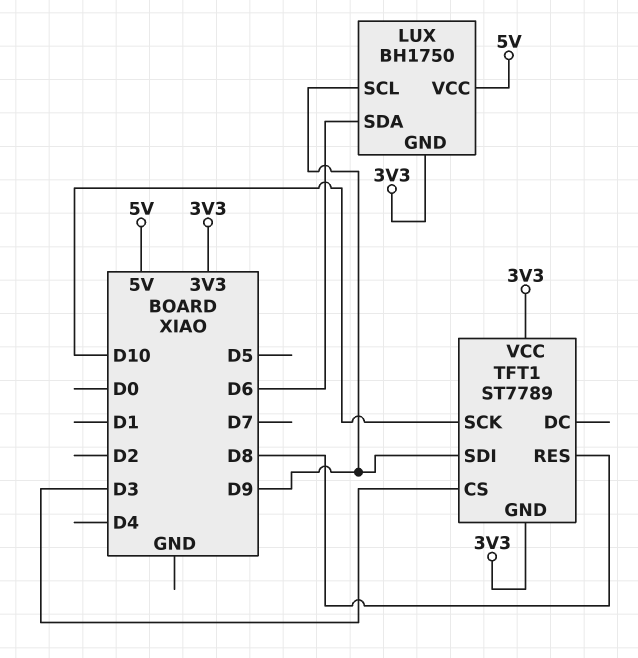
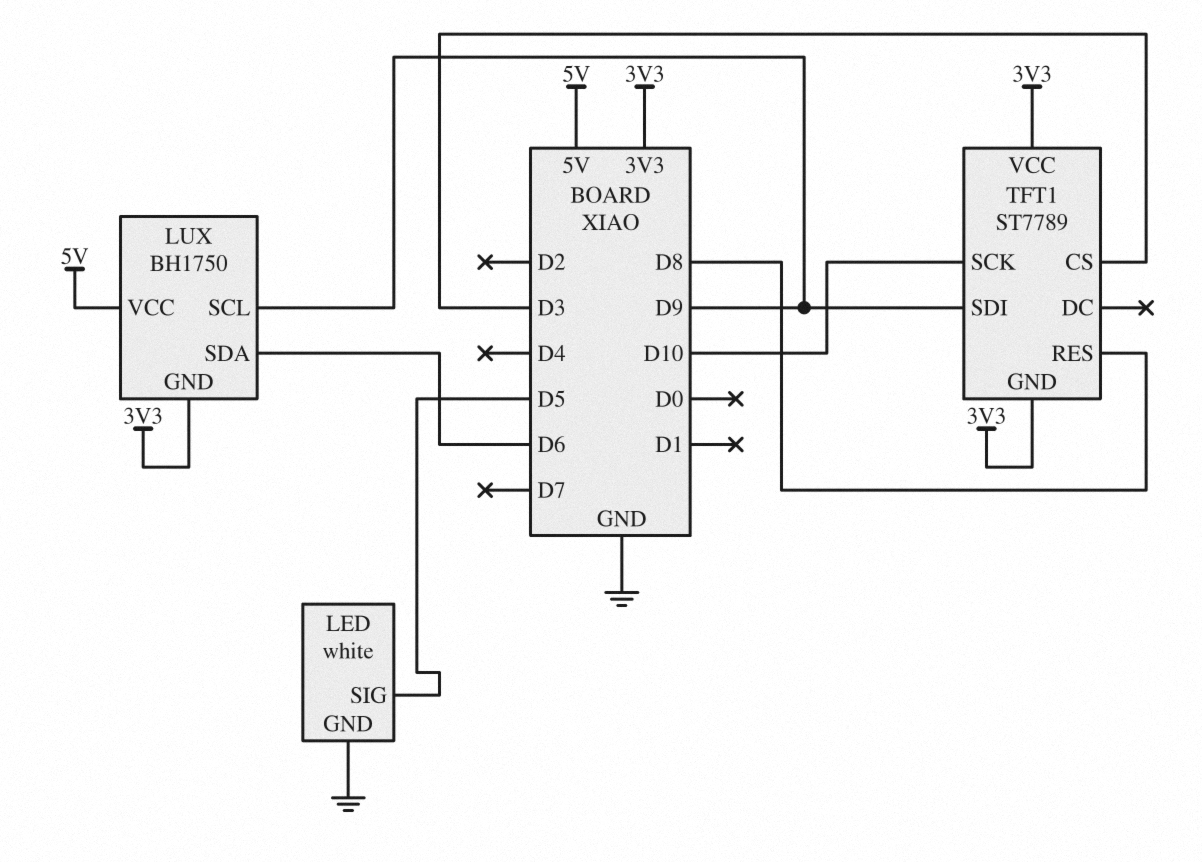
LED: none -> white
LED pin GND: none -> GND
LED pin SIG: none -> D5

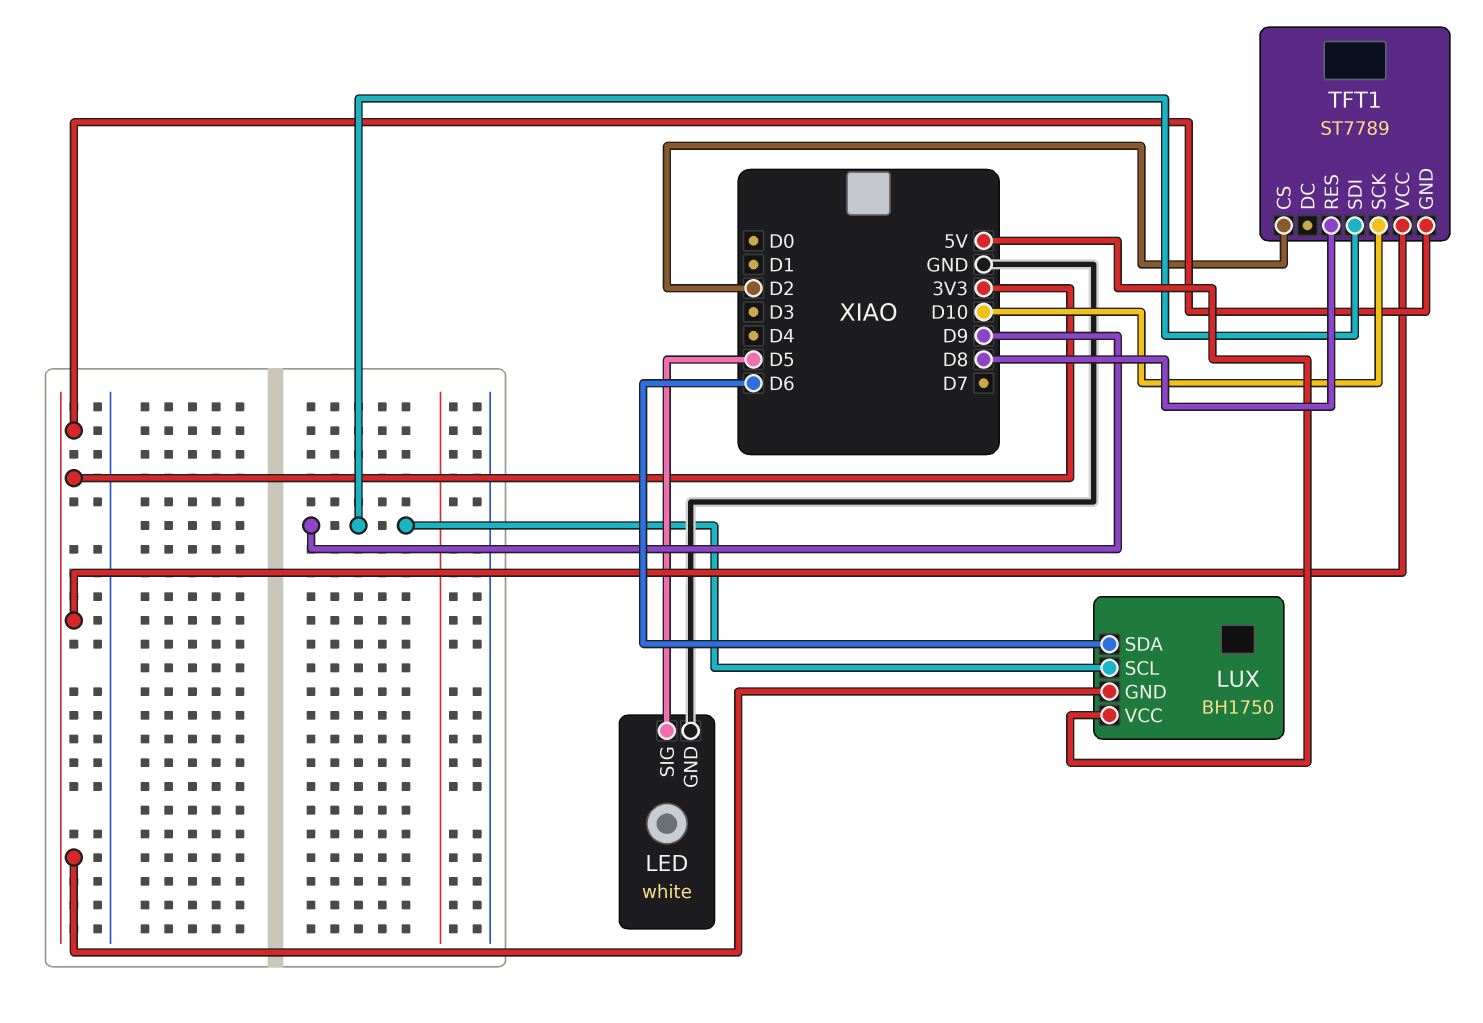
TFT1 pin CS: D3 -> D2

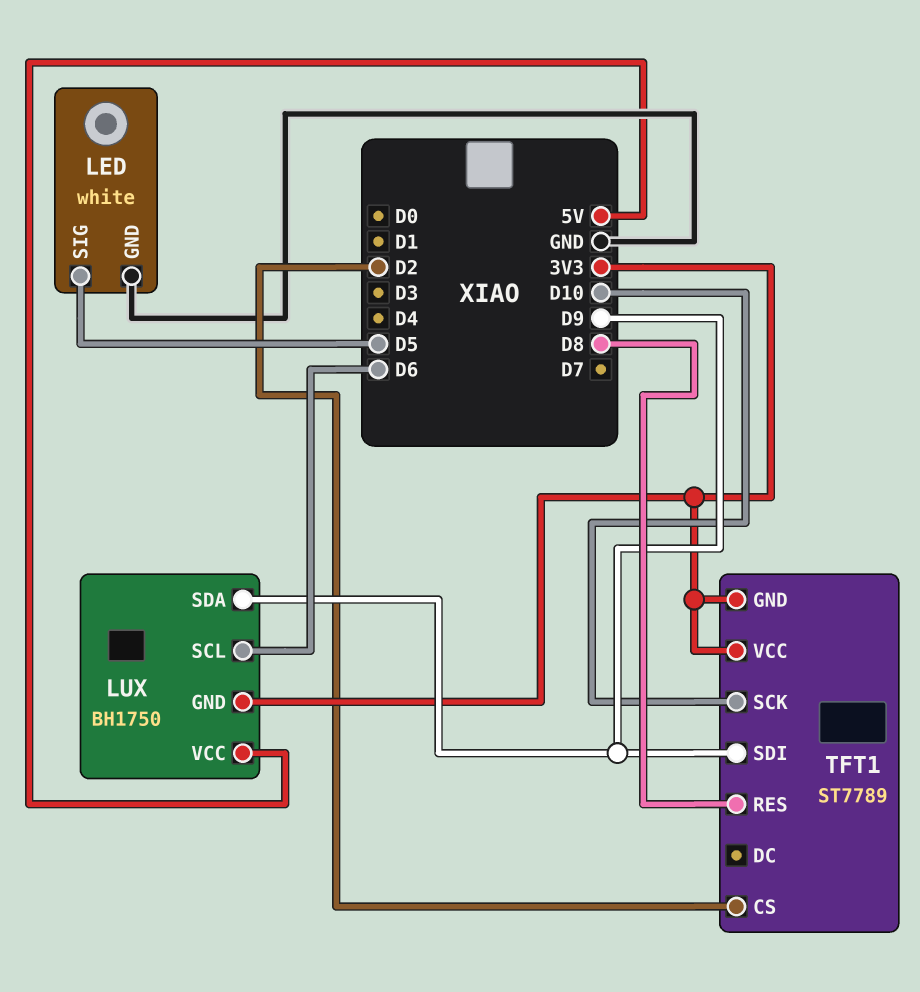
LUX pin SCL: D9 -> D6
LUX pin SDA: D6 -> D9

